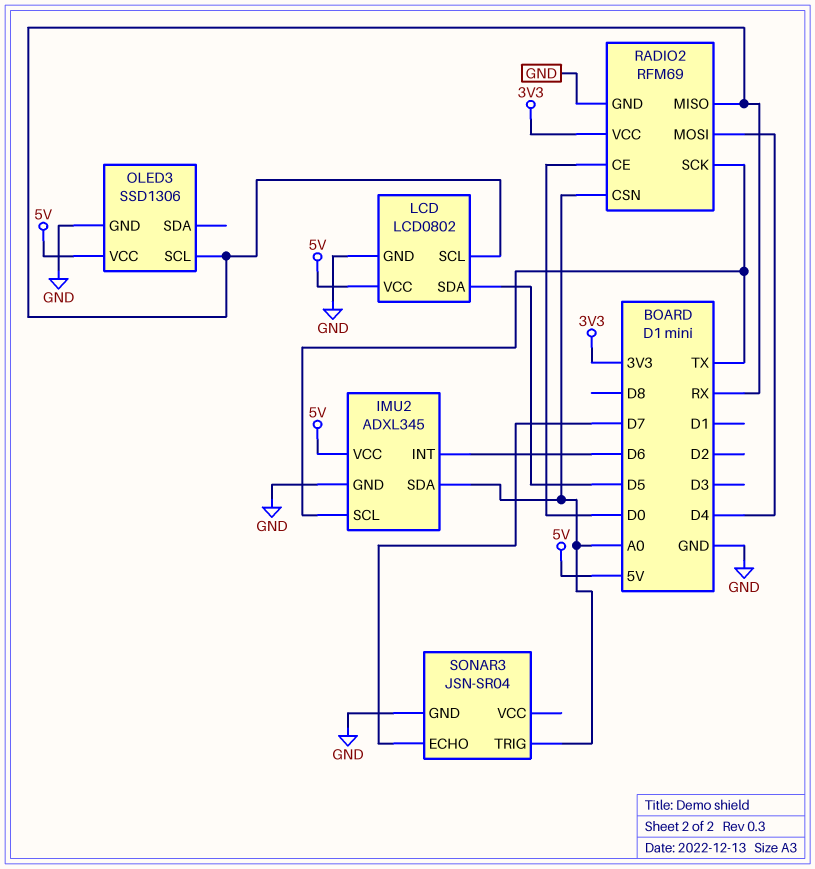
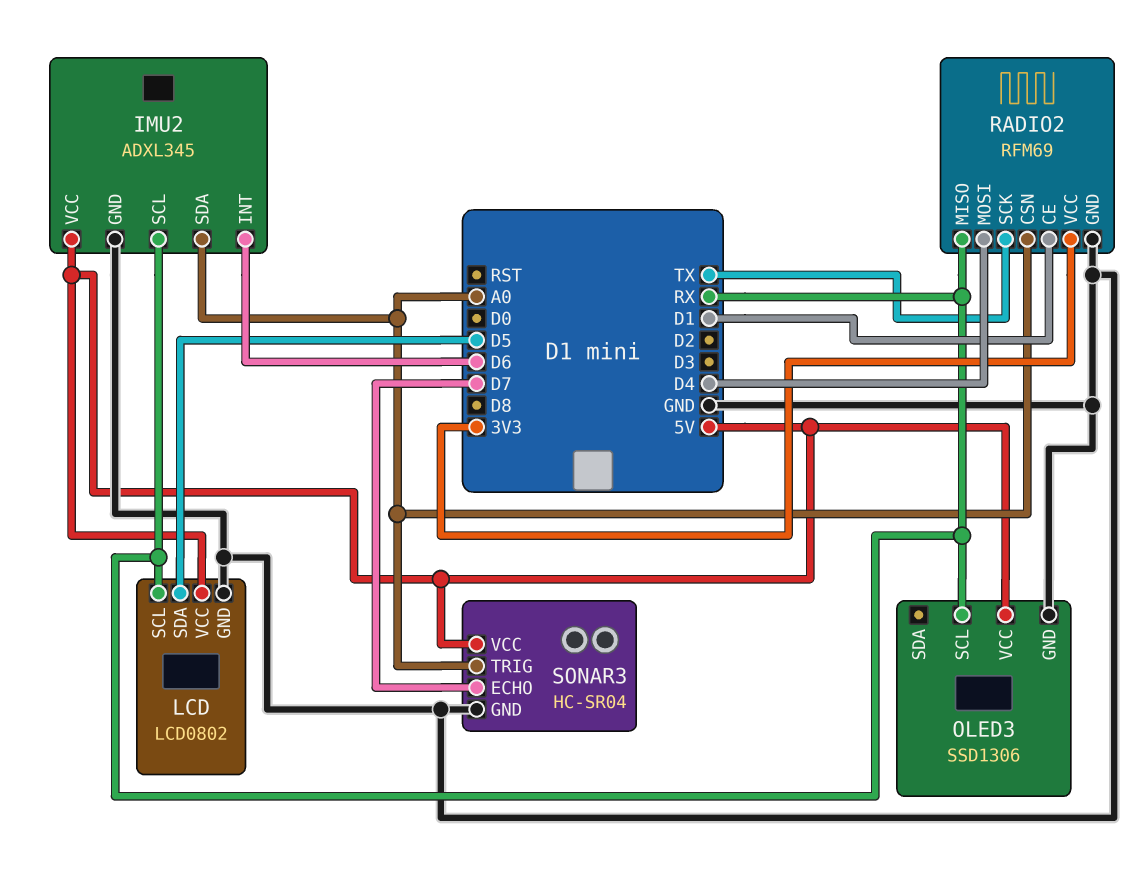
IMU2 pin SCL: TX -> RX
RADIO2 pin CE: D0 -> D1
SONAR3: JSN-SR04 -> HC-SR04
SONAR3 pin VCC: none -> 5V

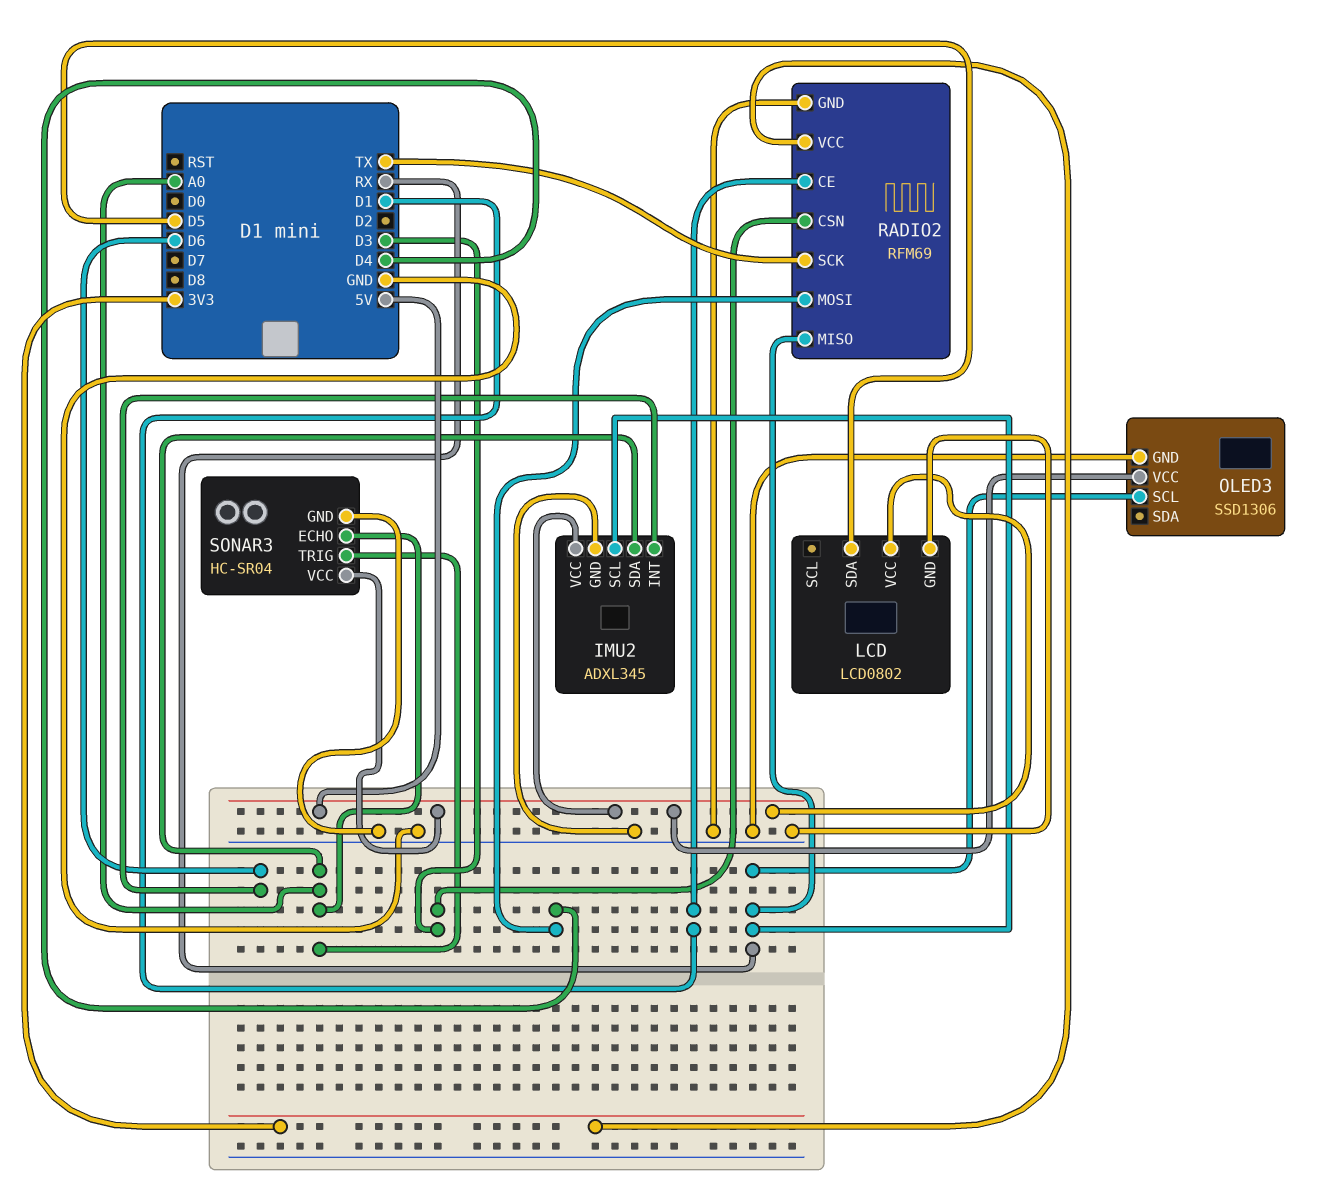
LCD pin SCL: RX -> none
RADIO2 pin CSN: A0 -> D3
SONAR3 pin ECHO: D7 -> A0

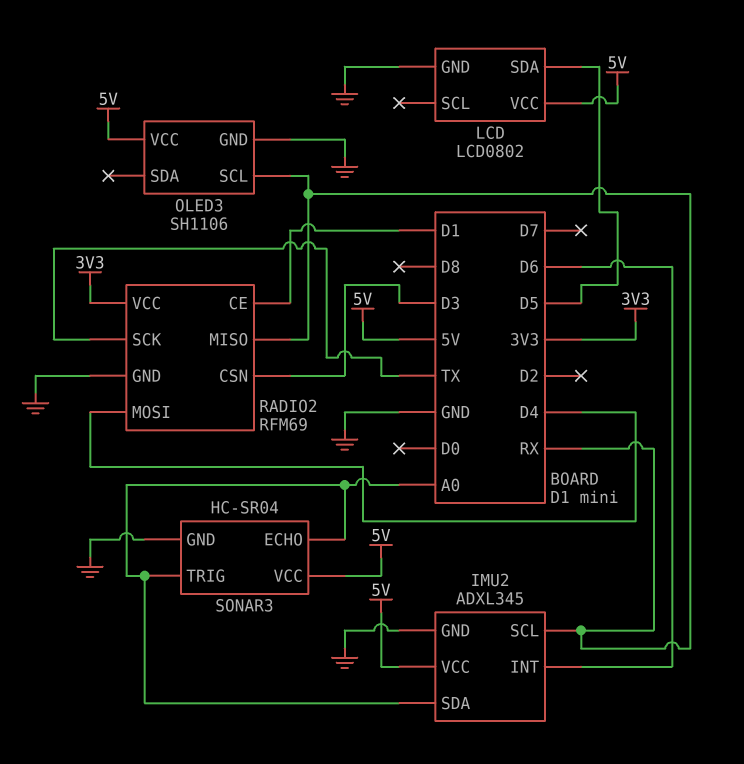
OLED3: SSD1306 -> SH1106

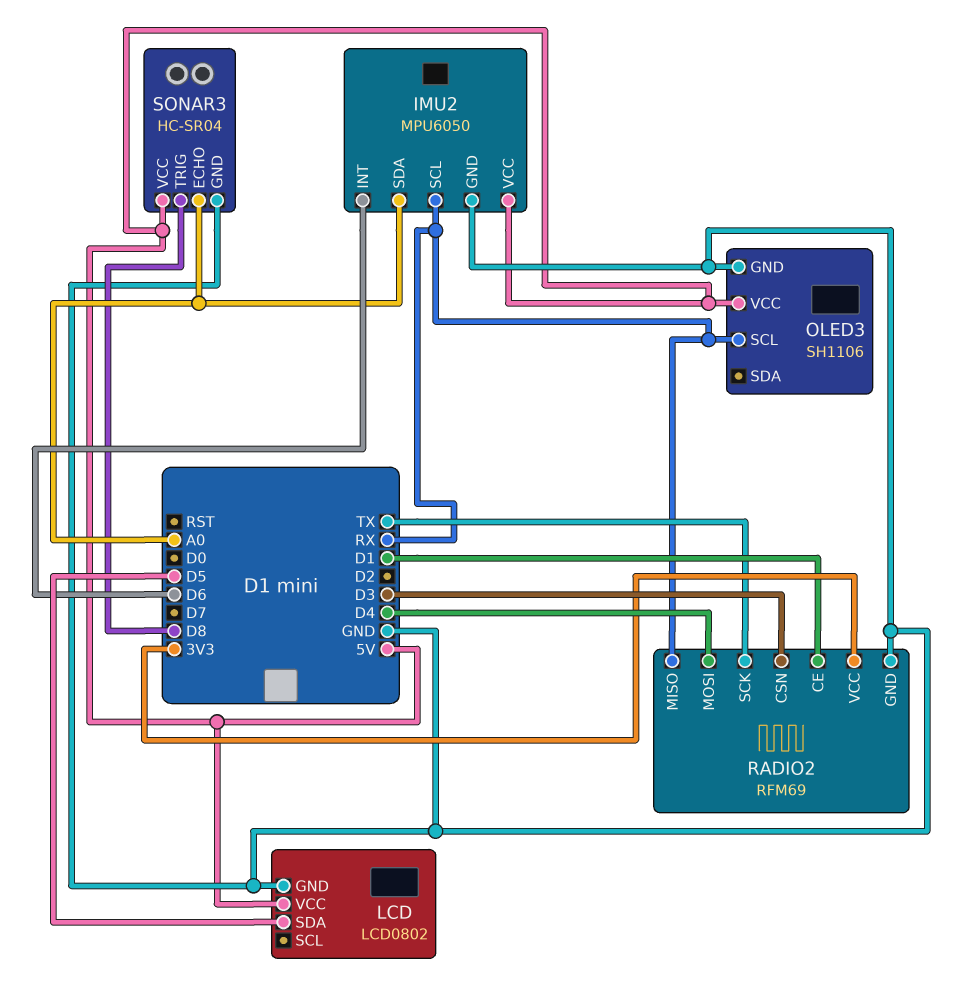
IMU2: ADXL345 -> MPU6050
SONAR3 pin TRIG: A0 -> D8

